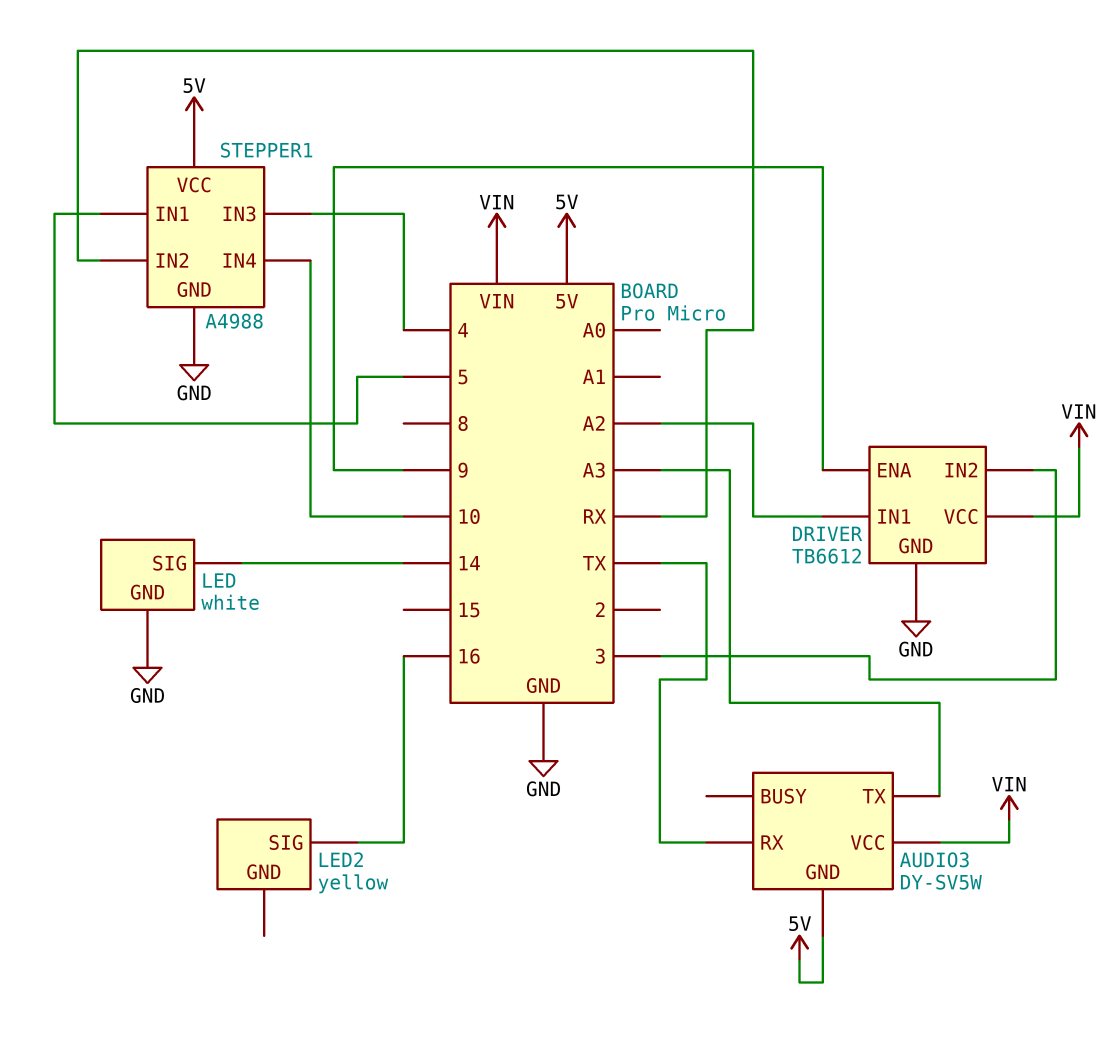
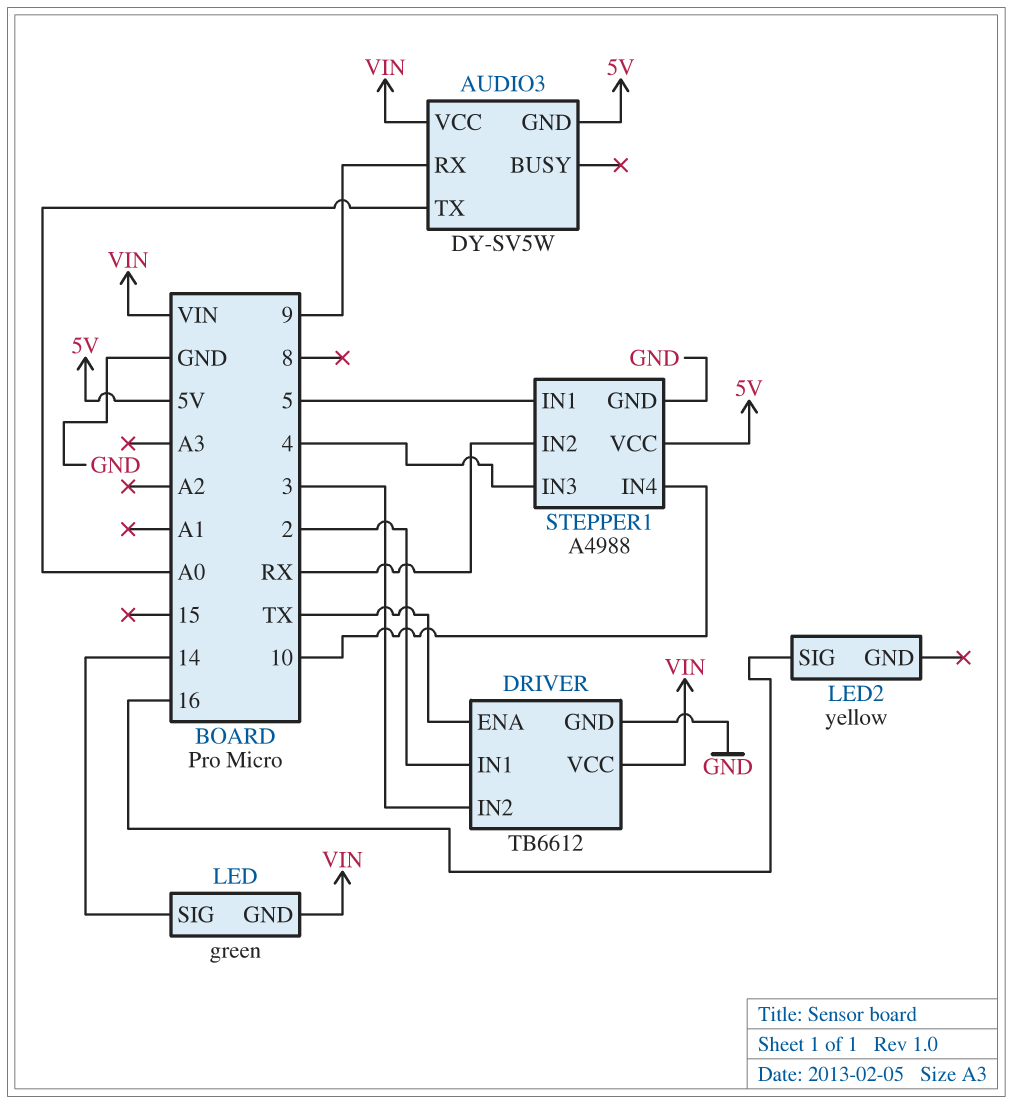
AUDIO3 pin RX: TX -> 9
AUDIO3 pin TX: A3 -> A0
DRIVER pin ENA: 9 -> TX
DRIVER pin IN1: A2 -> 2
LED: white -> green
LED pin GND: GND -> VIN

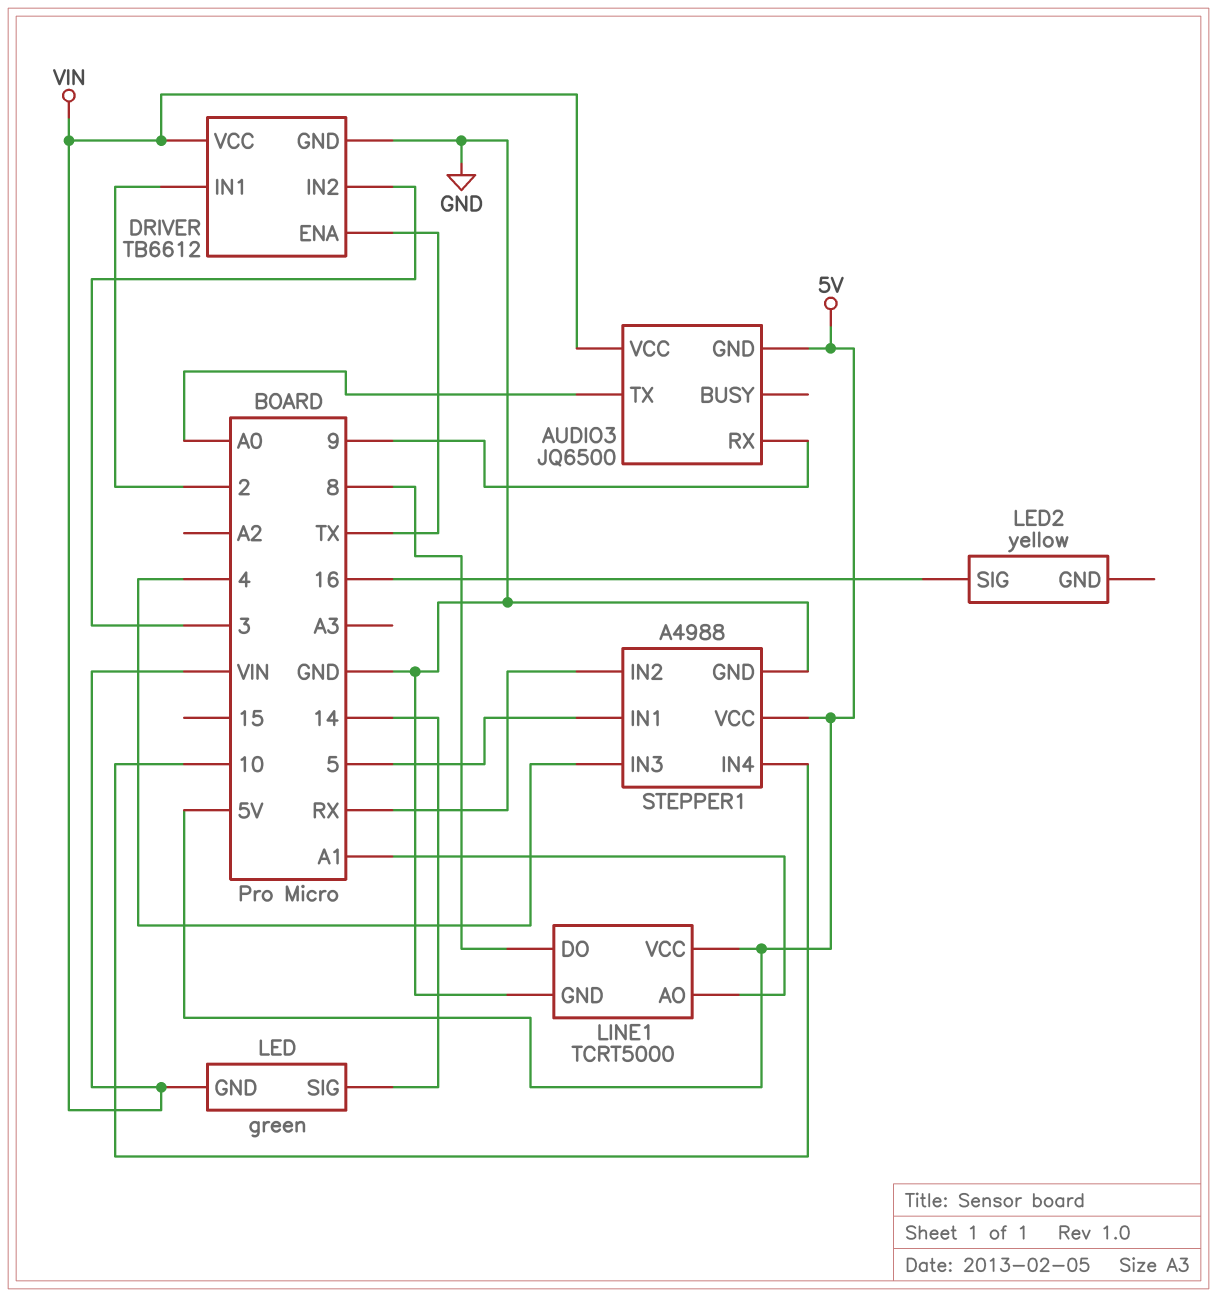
AUDIO3: DY-SV5W -> JQ6500
LINE1: none -> TCRT5000
LINE1 pin AO: none -> A1
LINE1 pin DO: none -> 8
LINE1 pin GND: none -> GND
LINE1 pin VCC: none -> 5V

